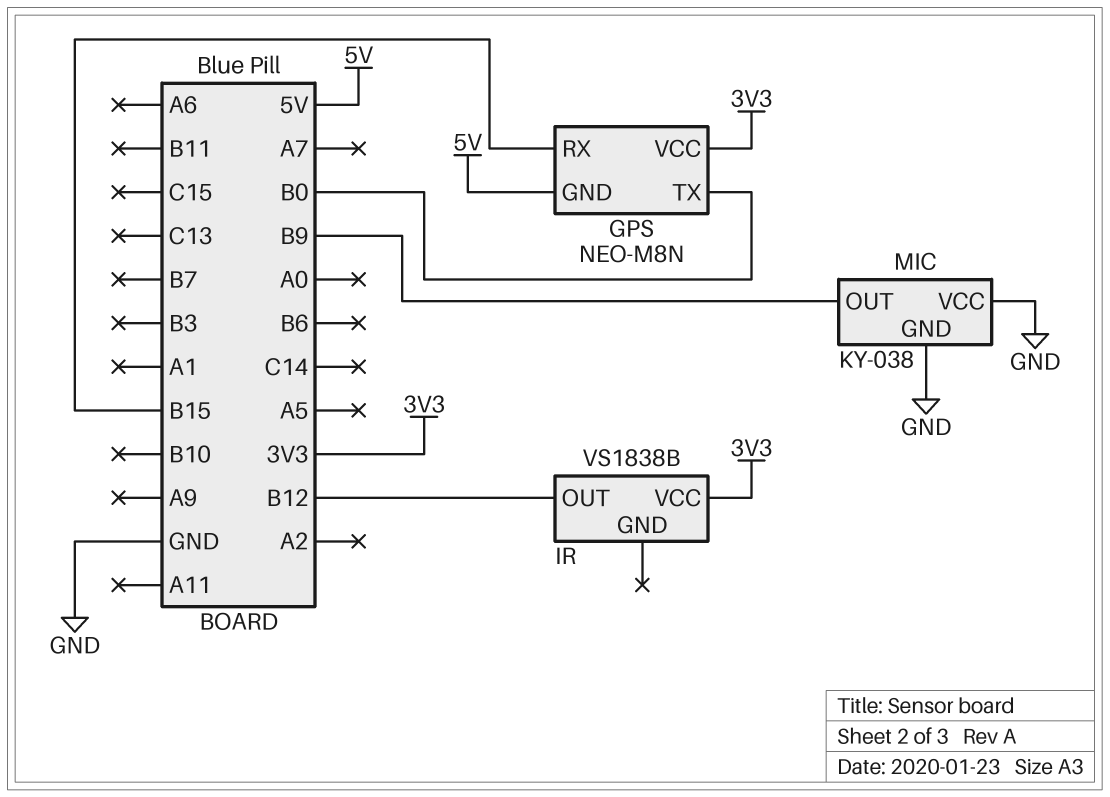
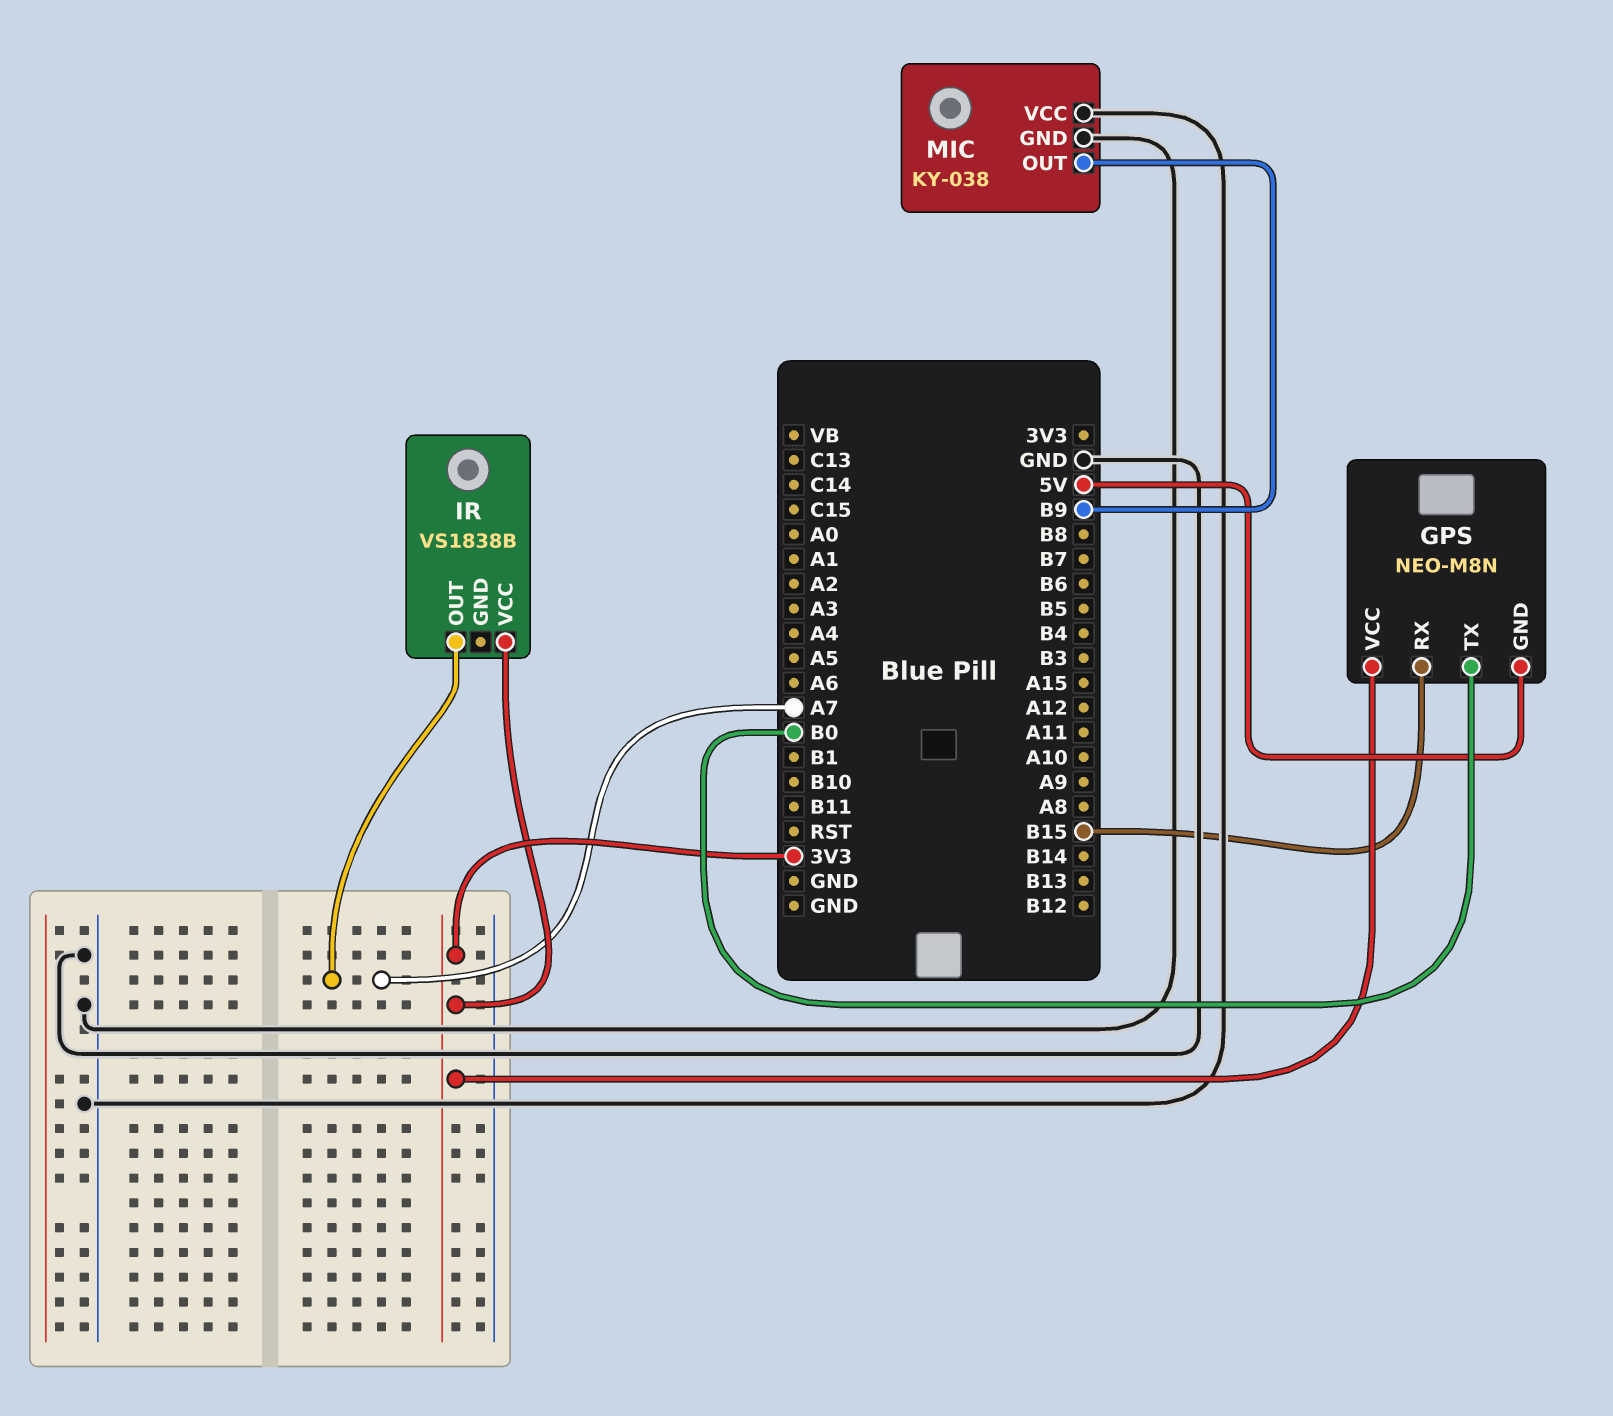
IR pin OUT: B12 -> A7

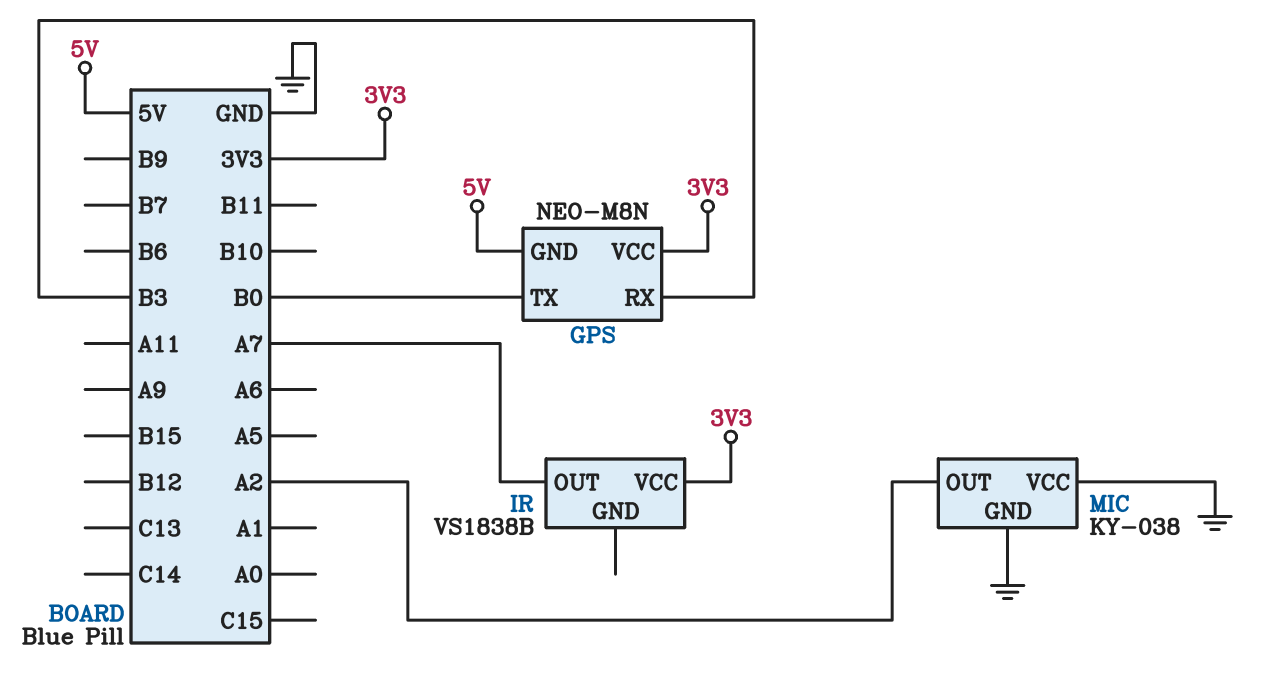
GPS pin RX: B15 -> B3
MIC pin OUT: B9 -> A2

